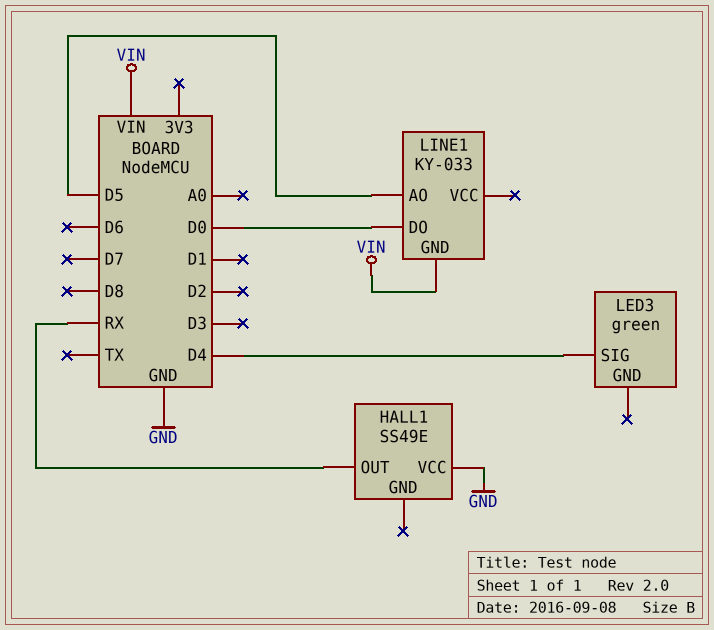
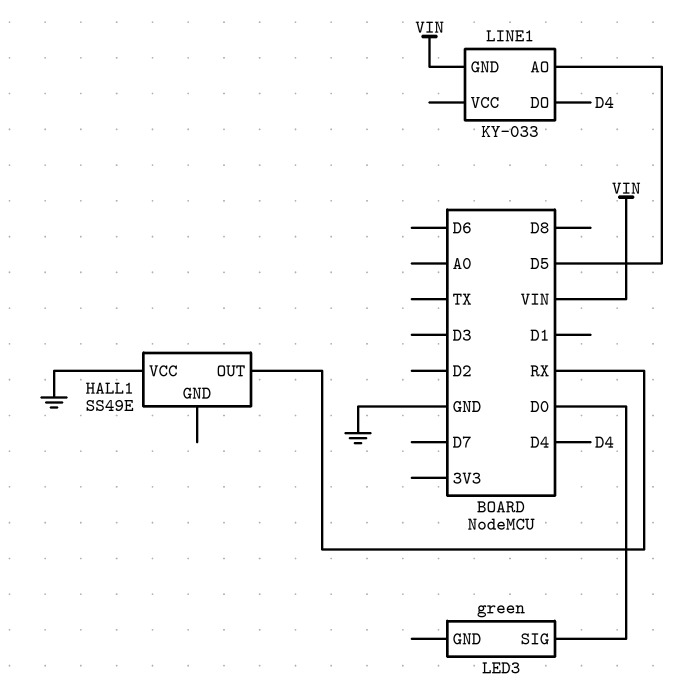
LED3 pin SIG: D4 -> D0
LINE1 pin DO: D0 -> D4

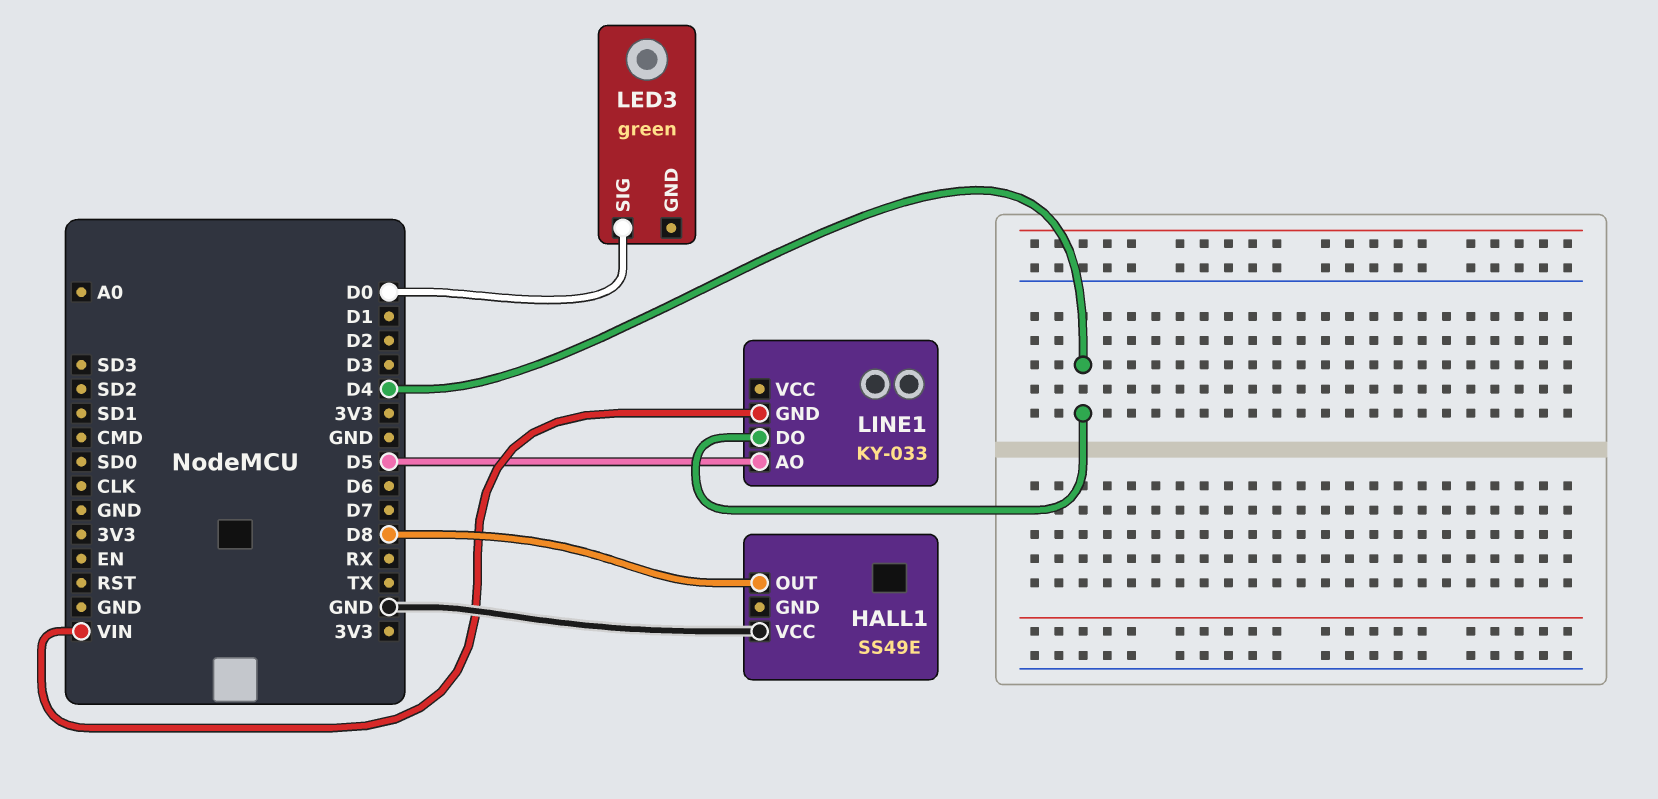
HALL1 pin OUT: RX -> D8

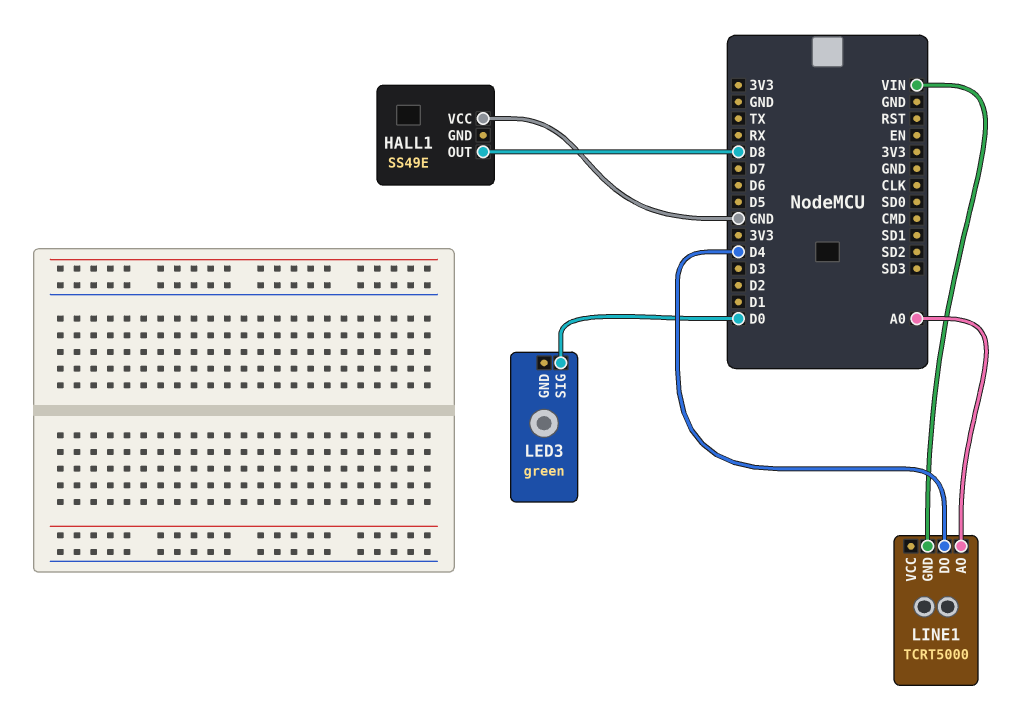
LINE1: KY-033 -> TCRT5000
LINE1 pin AO: D5 -> A0

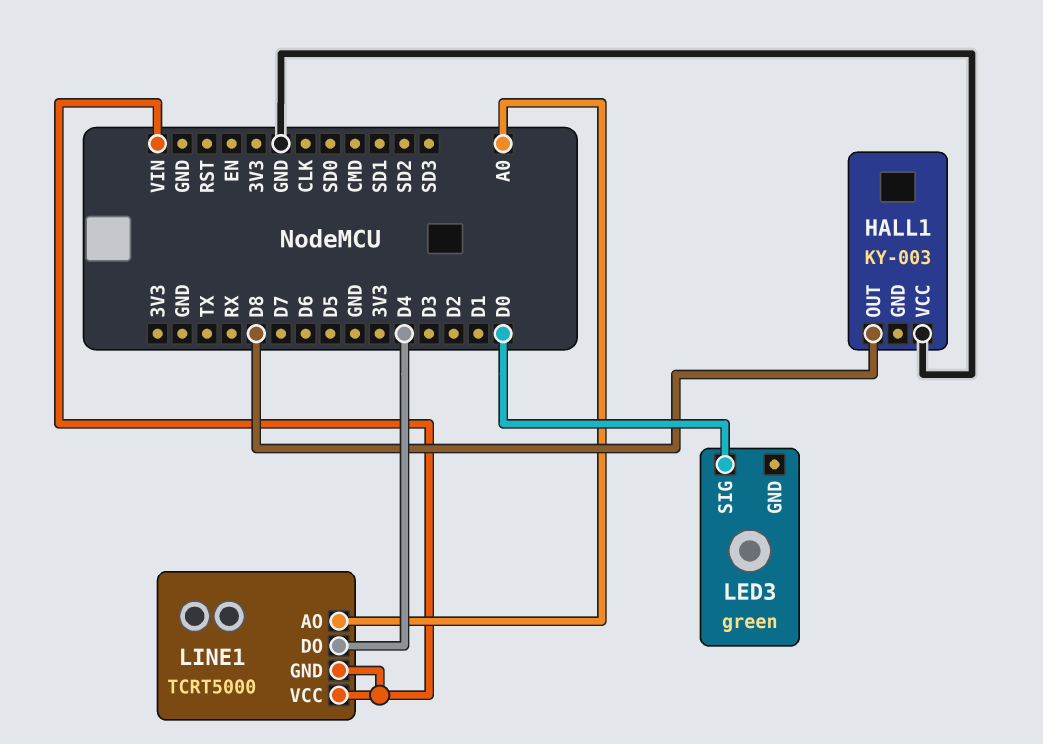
HALL1: SS49E -> KY-003
LINE1 pin VCC: none -> VIN

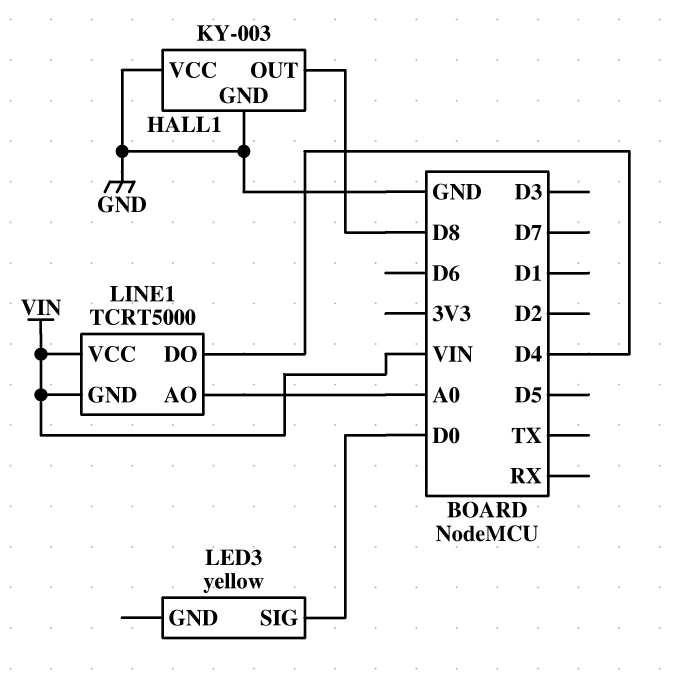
HALL1 pin GND: none -> GND
LED3: green -> yellow

